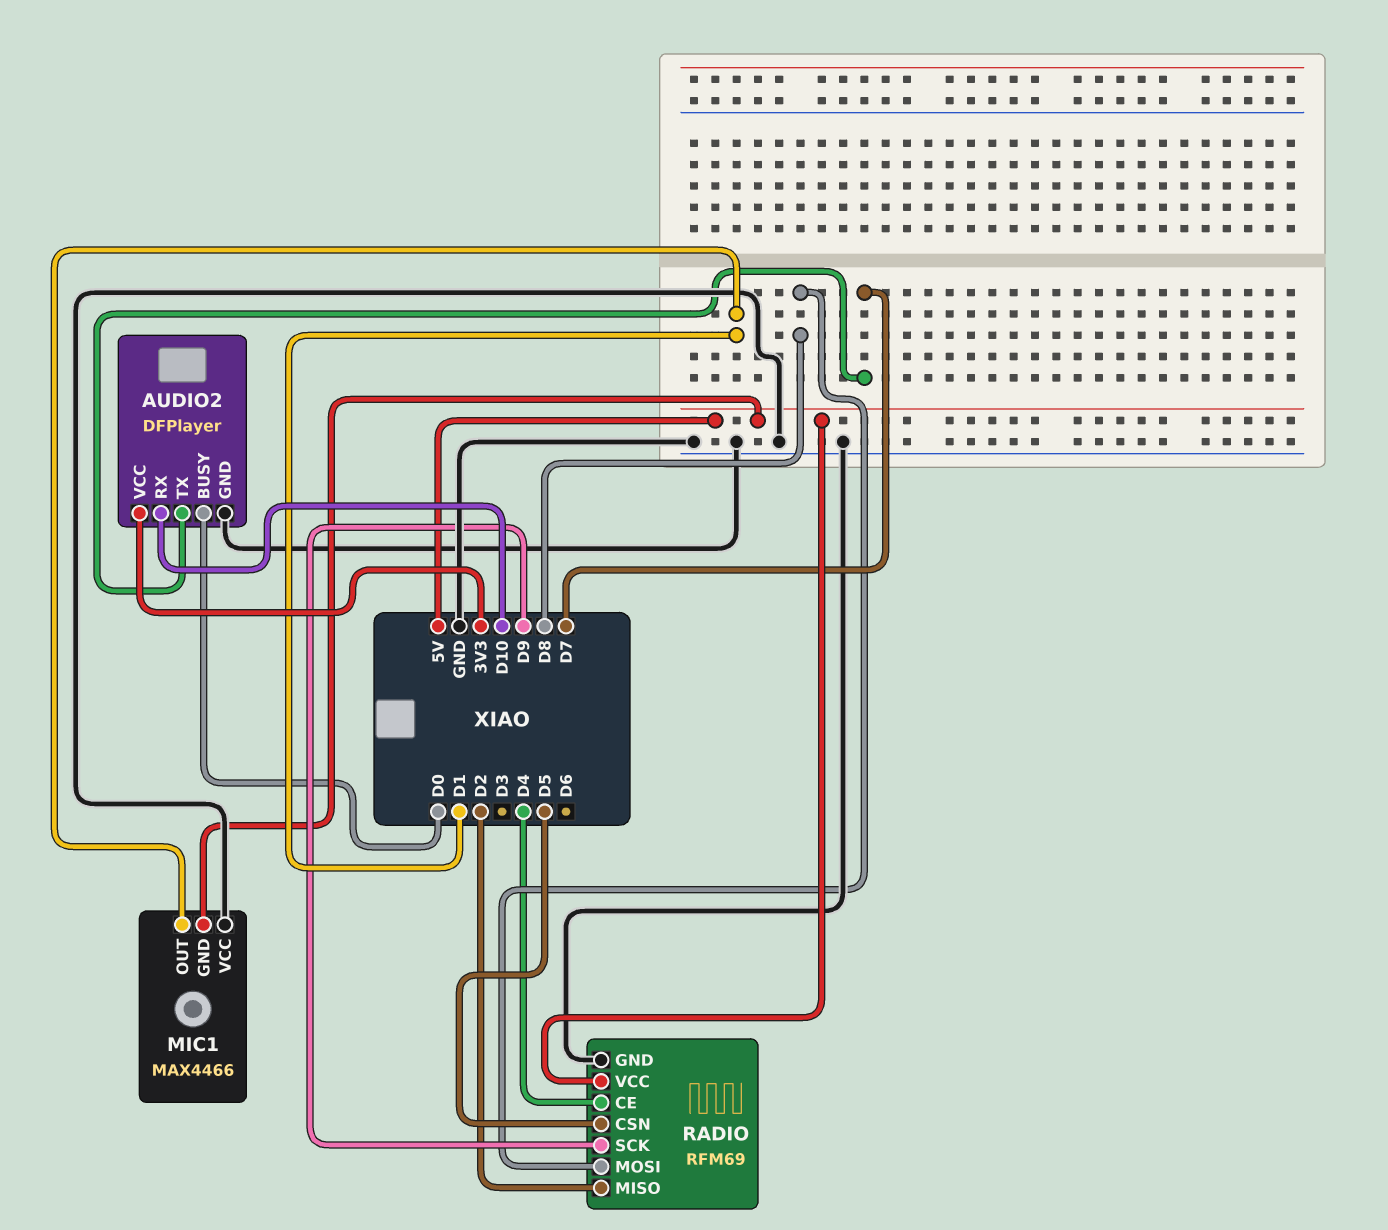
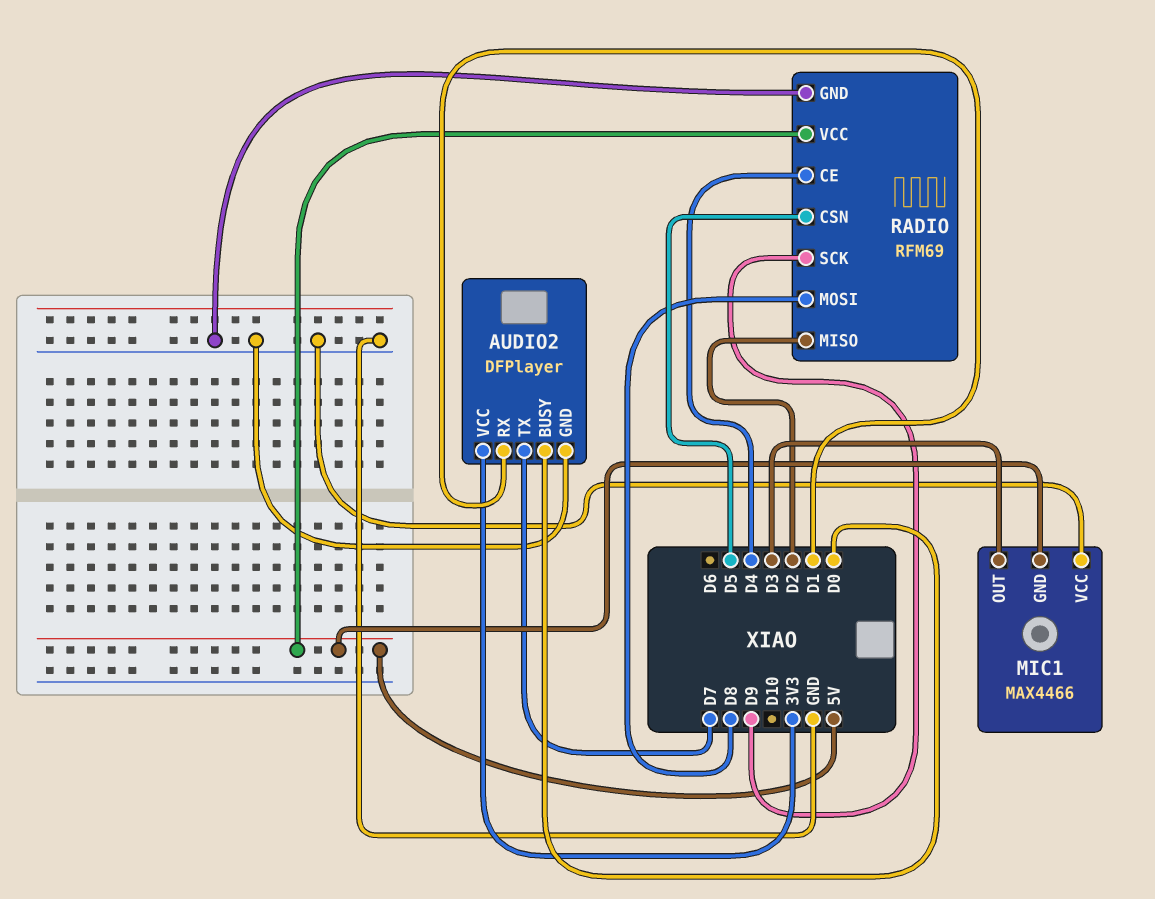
AUDIO2 pin RX: D10 -> D1
MIC1 pin OUT: D1 -> D3

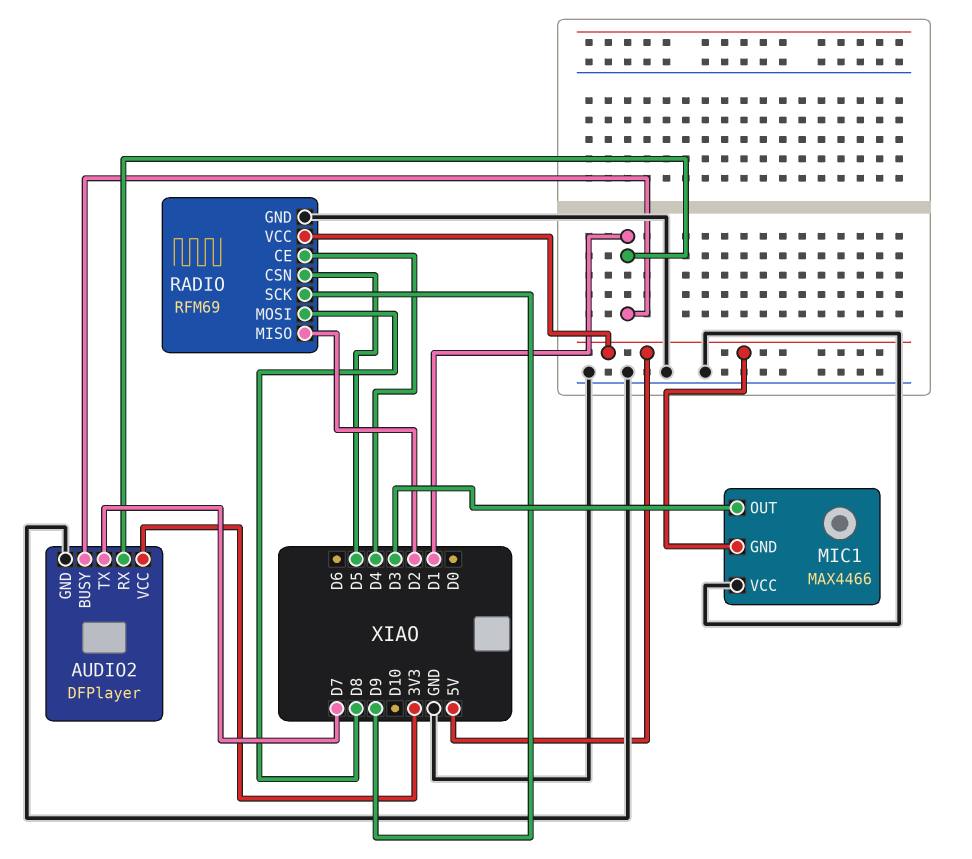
AUDIO2 pin BUSY: D0 -> D1

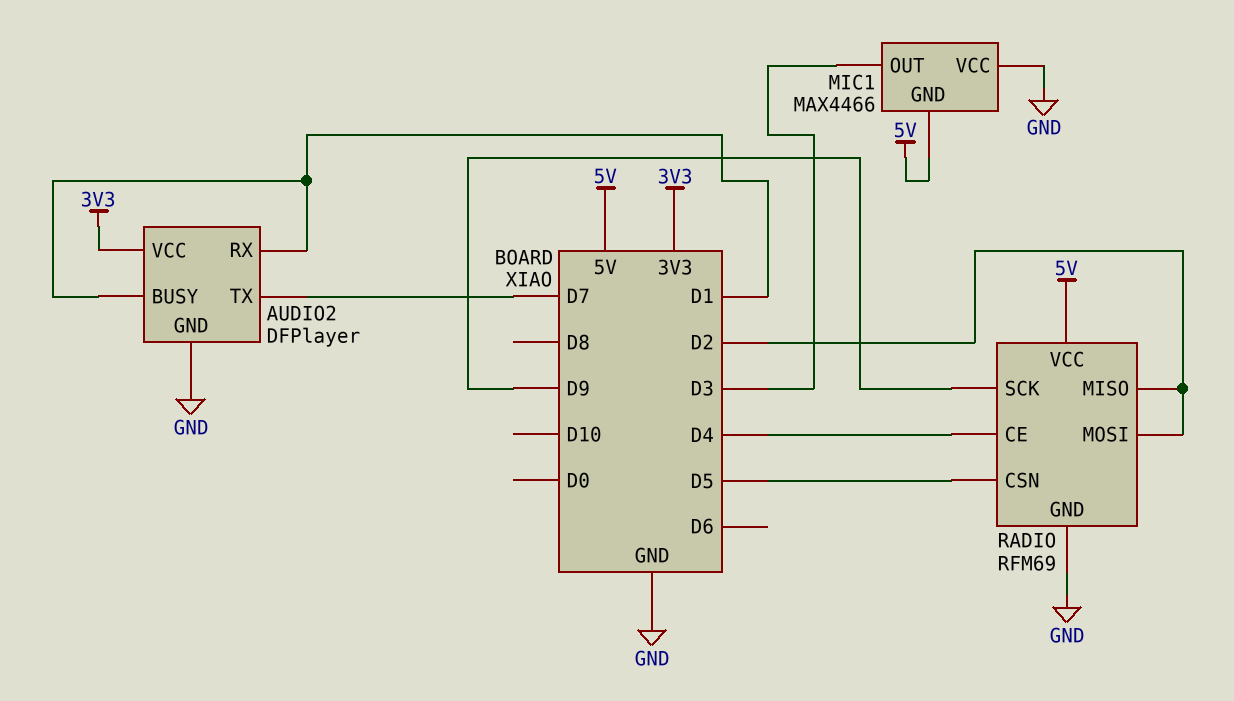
RADIO pin MOSI: D8 -> D2

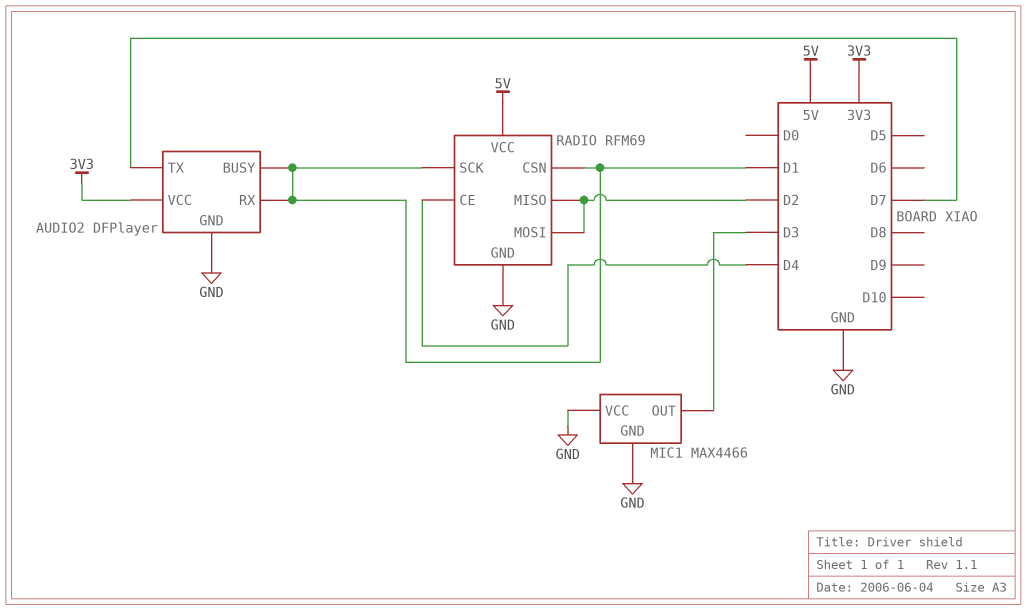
MIC1 pin GND: 5V -> GND
RADIO pin CSN: D5 -> D1
RADIO pin SCK: D9 -> D1

